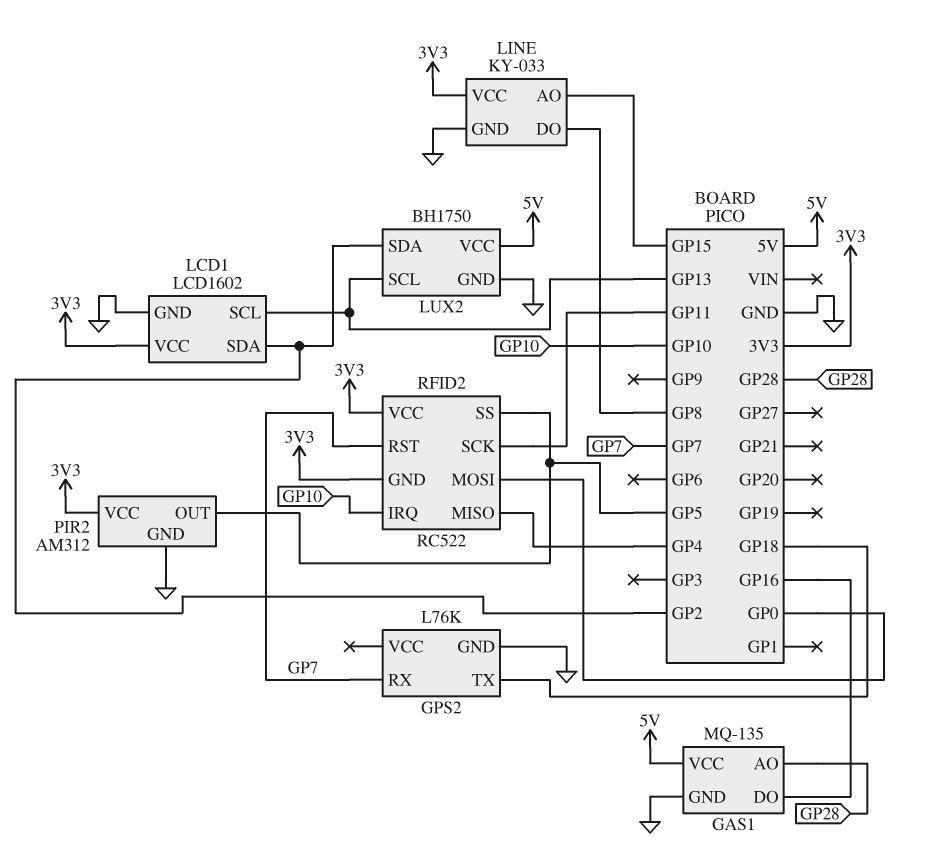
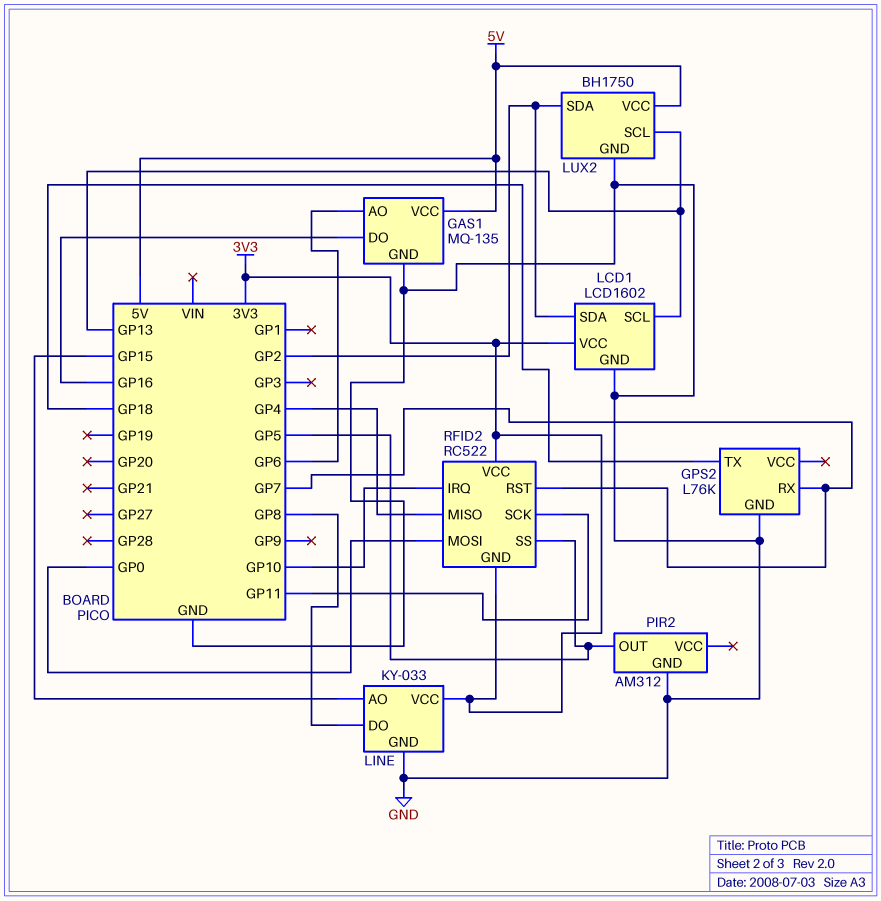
GAS1 pin AO: GP28 -> GP6
PIR2 pin VCC: 3V3 -> none

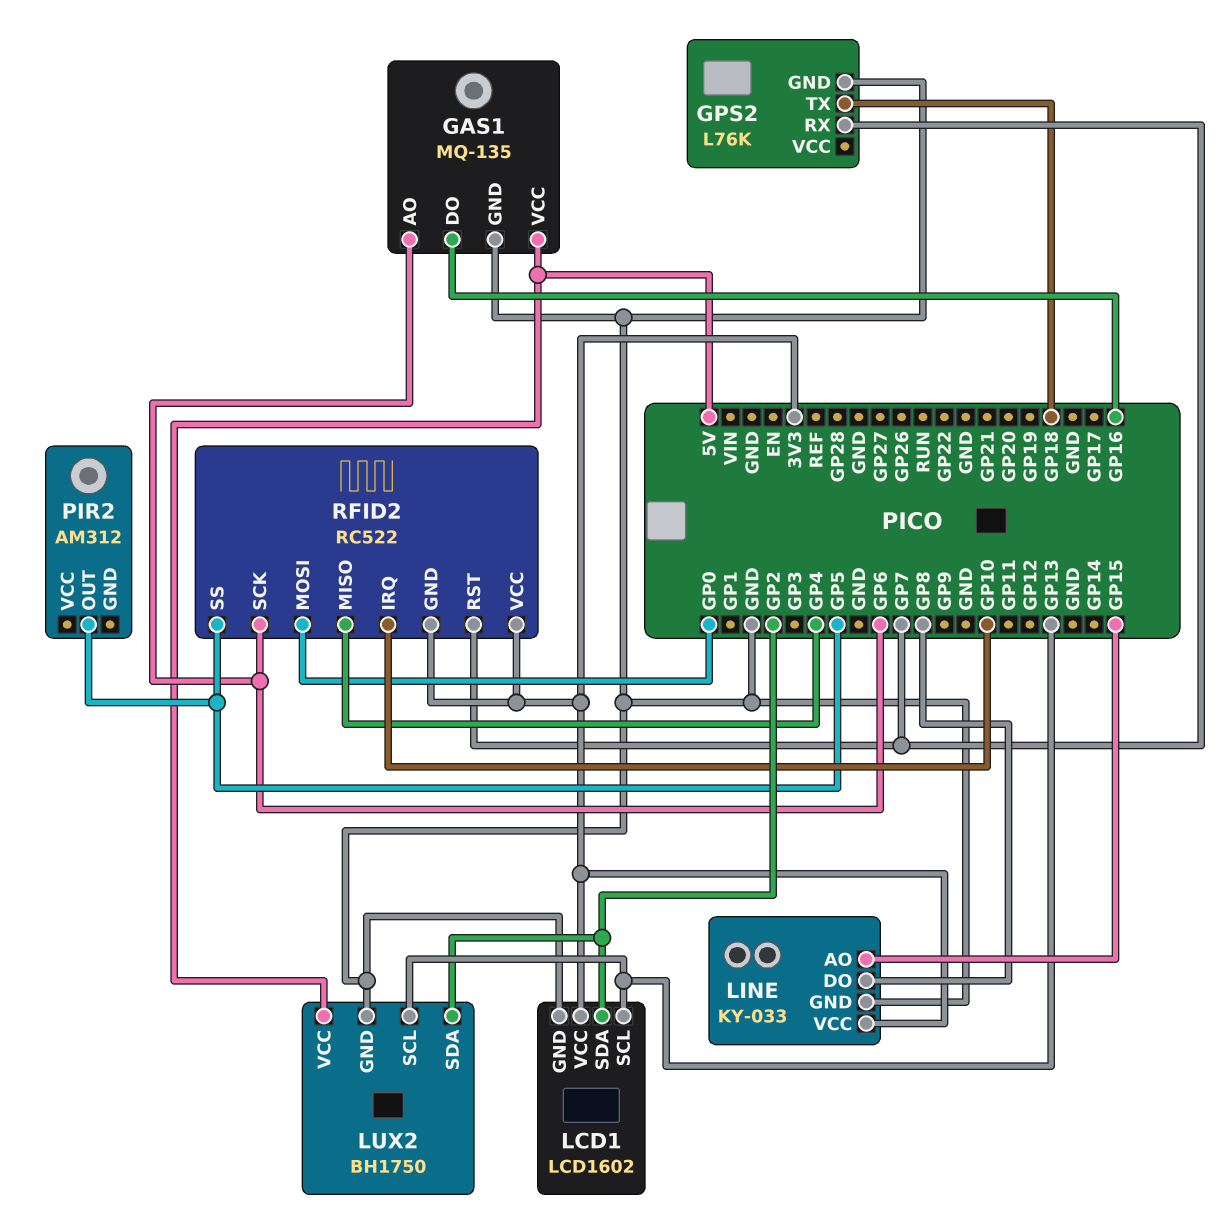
PIR2 pin GND: GND -> none
RFID2 pin SCK: GP11 -> GP6

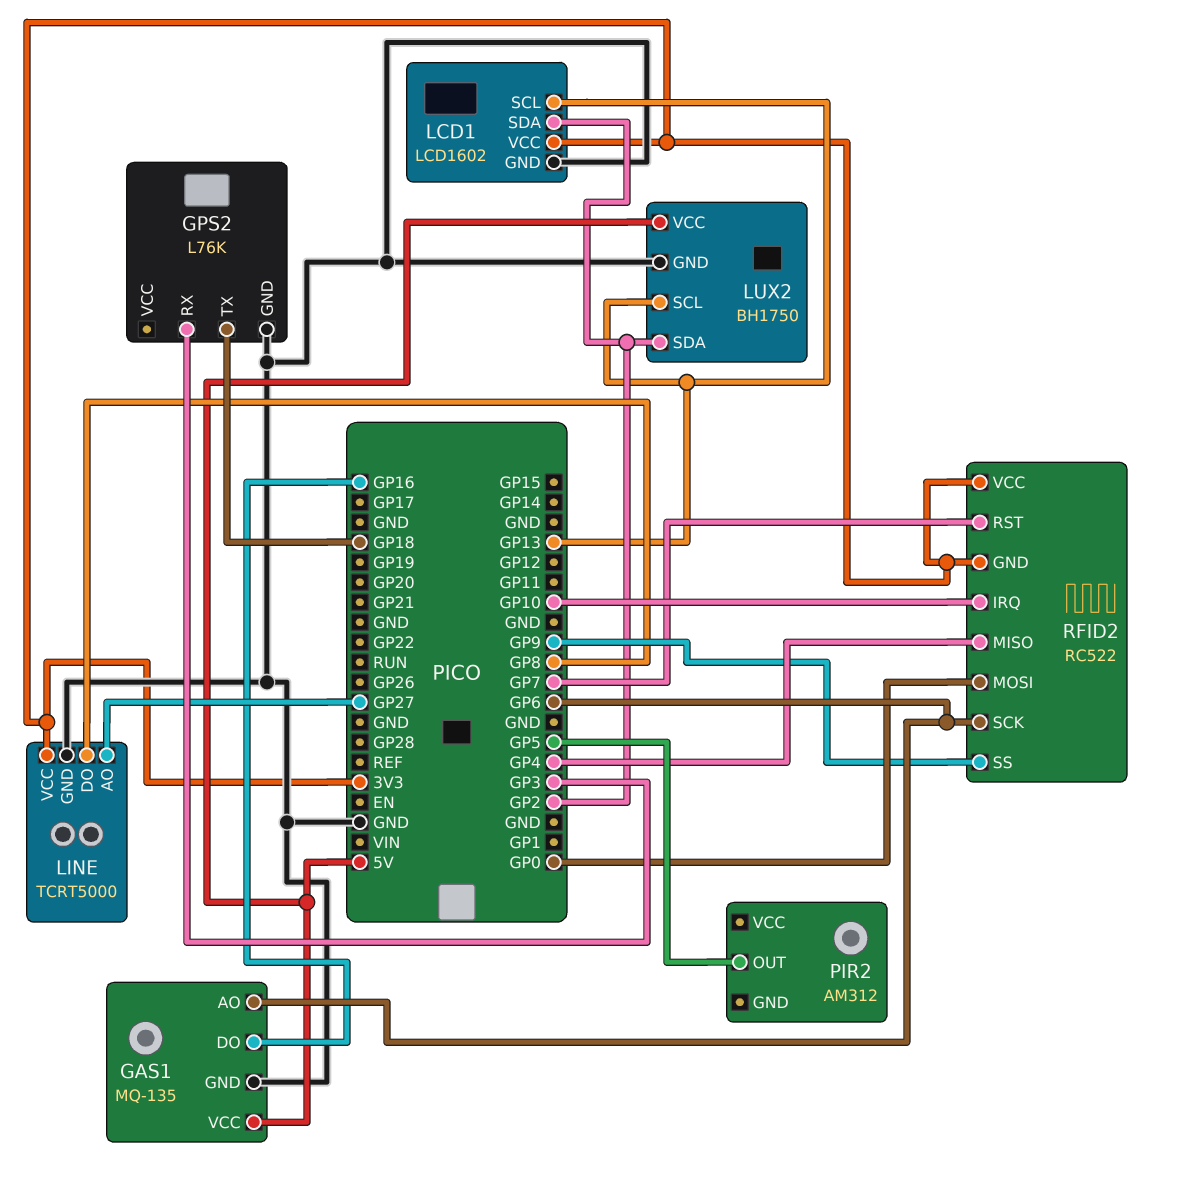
GPS2 pin RX: GP7 -> GP3
LINE: KY-033 -> TCRT5000
LINE pin AO: GP15 -> GP27
RFID2 pin SS: GP5 -> GP9

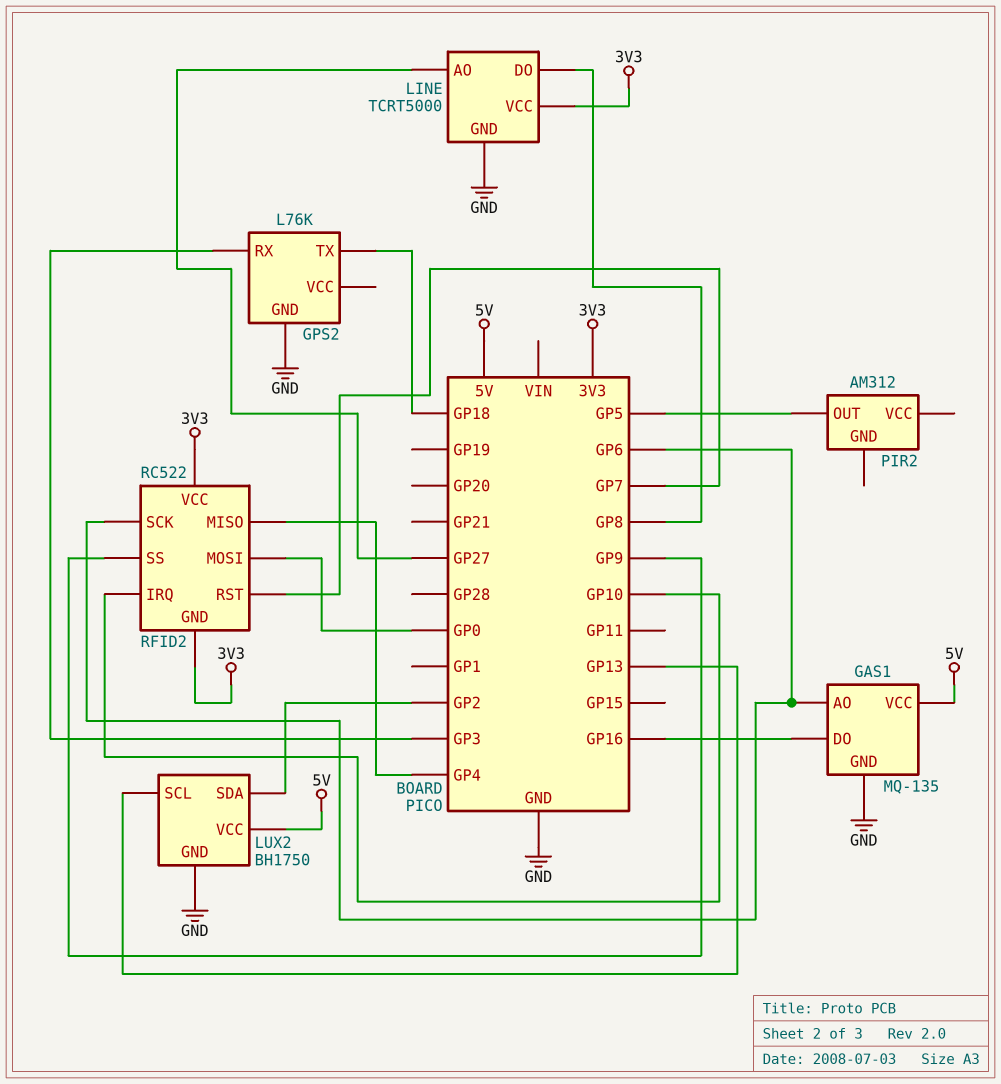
LCD1: LCD1602 -> none
LCD1 pin GND: GND -> none
LCD1 pin SCL: GP13 -> none
LCD1 pin SDA: GP2 -> none
LCD1 pin VCC: 3V3 -> none

